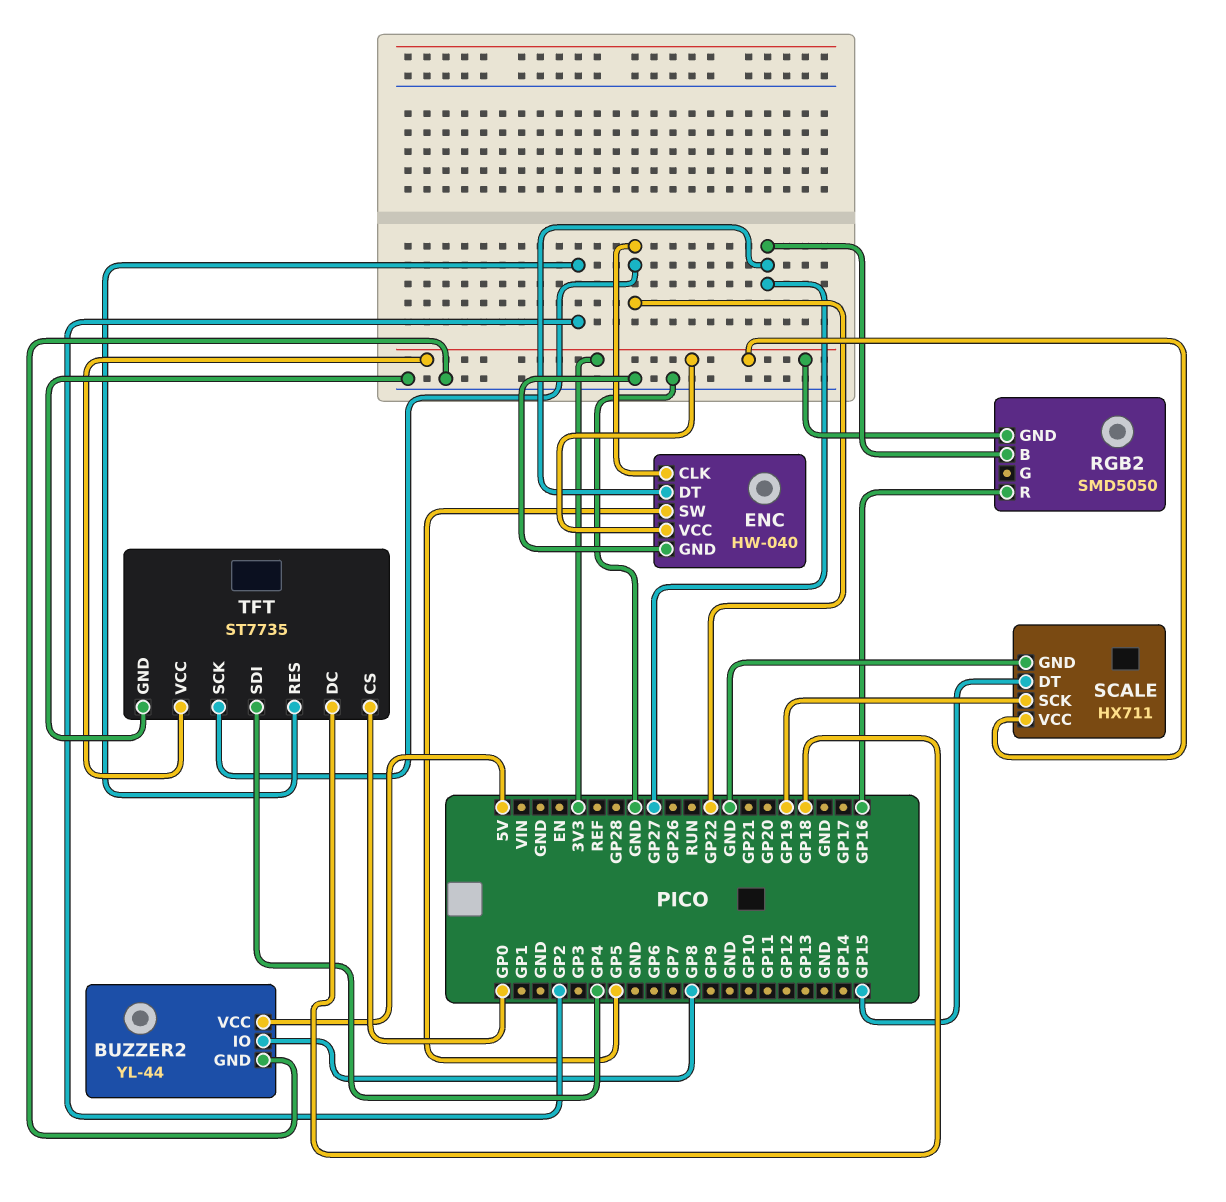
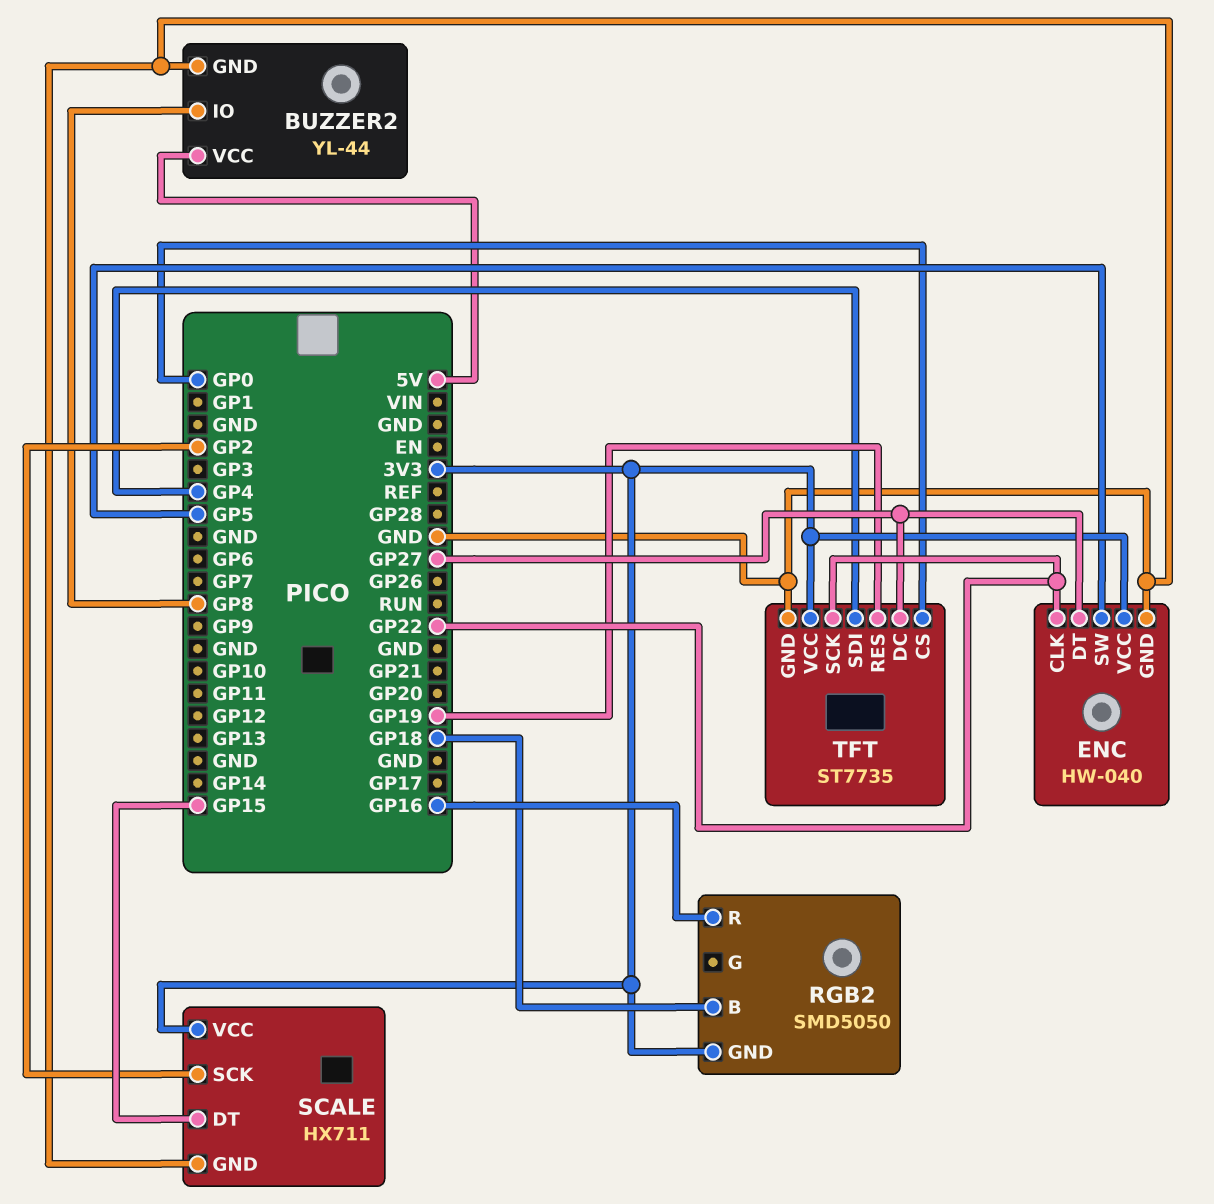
RGB2 pin B: GP27 -> GP18
SCALE pin SCK: GP19 -> GP2
TFT pin DC: GP18 -> GP27
TFT pin RES: GP2 -> GP19

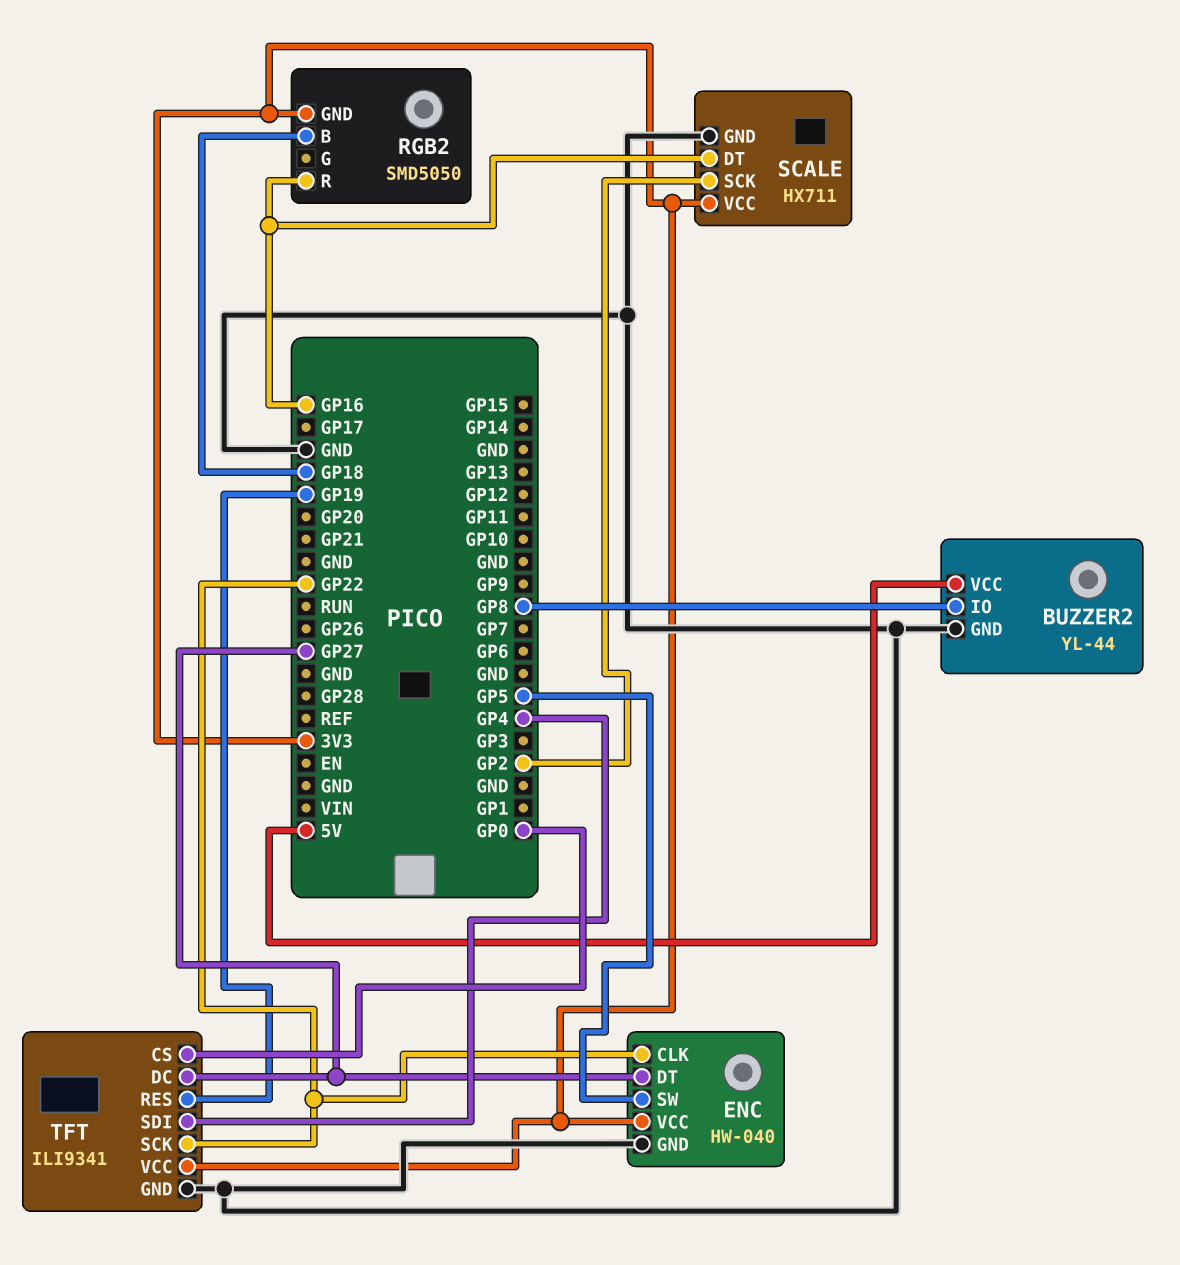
SCALE pin DT: GP15 -> GP16
TFT: ST7735 -> ILI9341

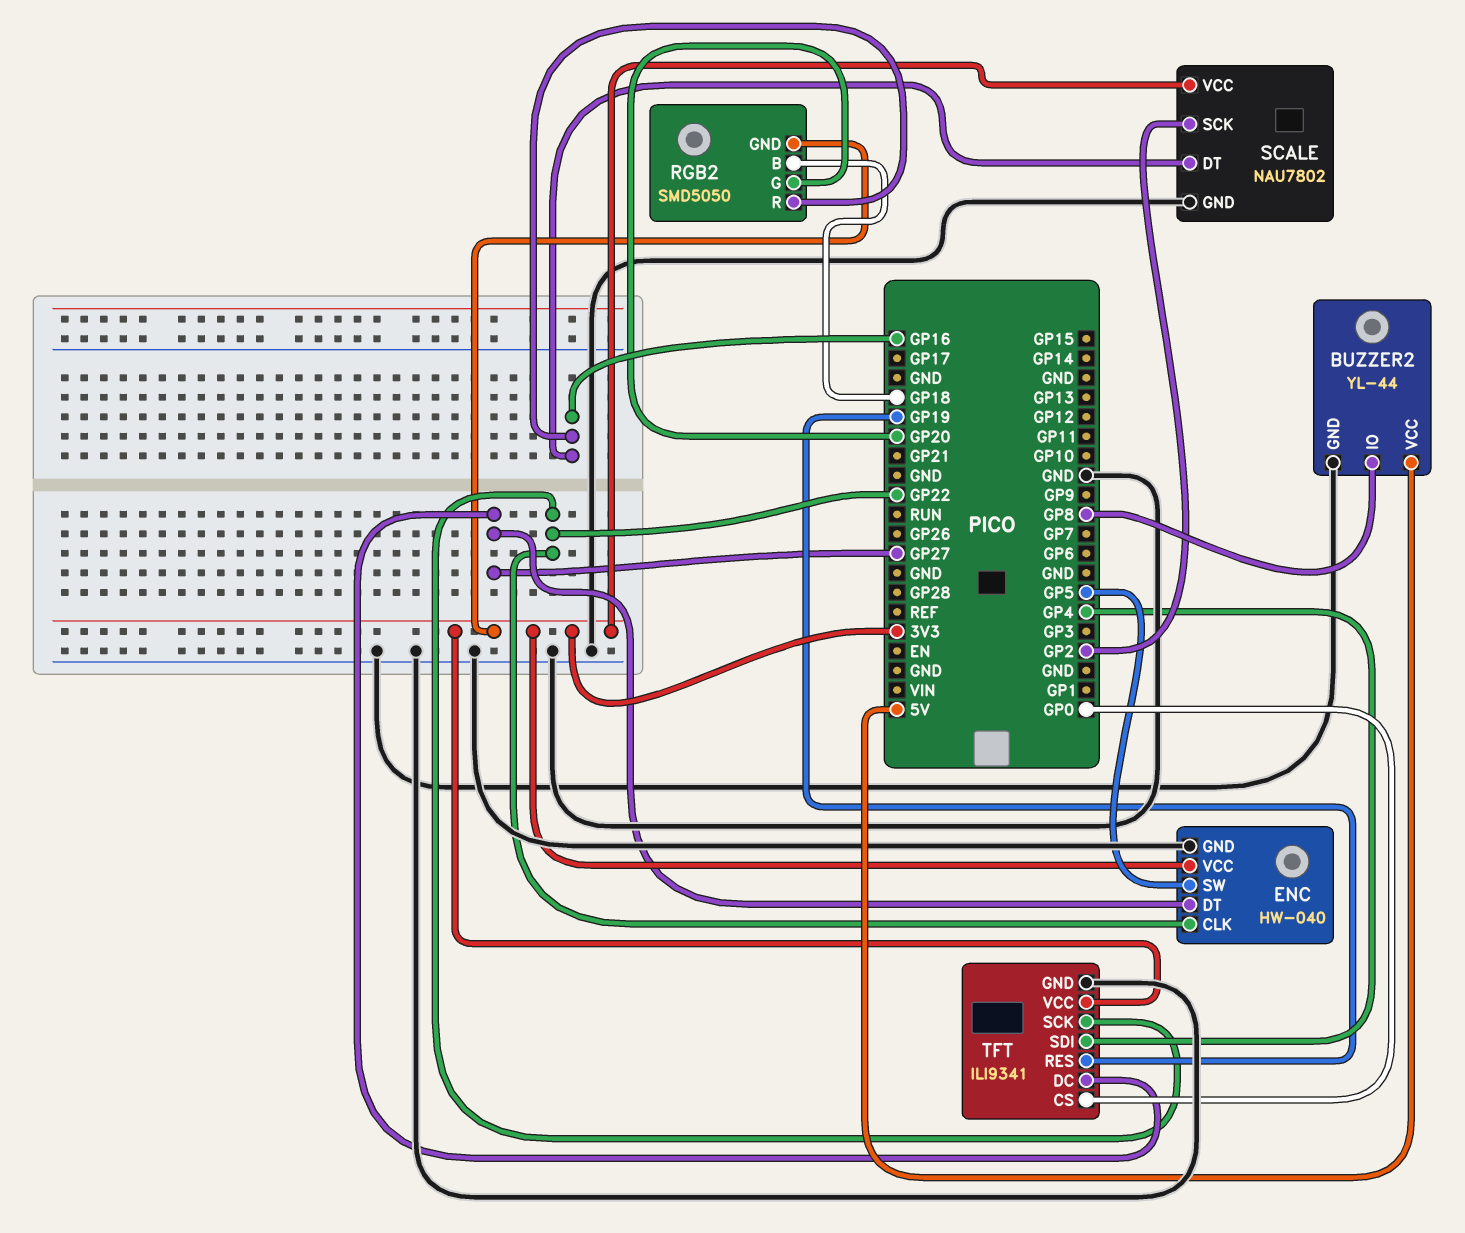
RGB2 pin G: none -> GP20
SCALE: HX711 -> NAU7802

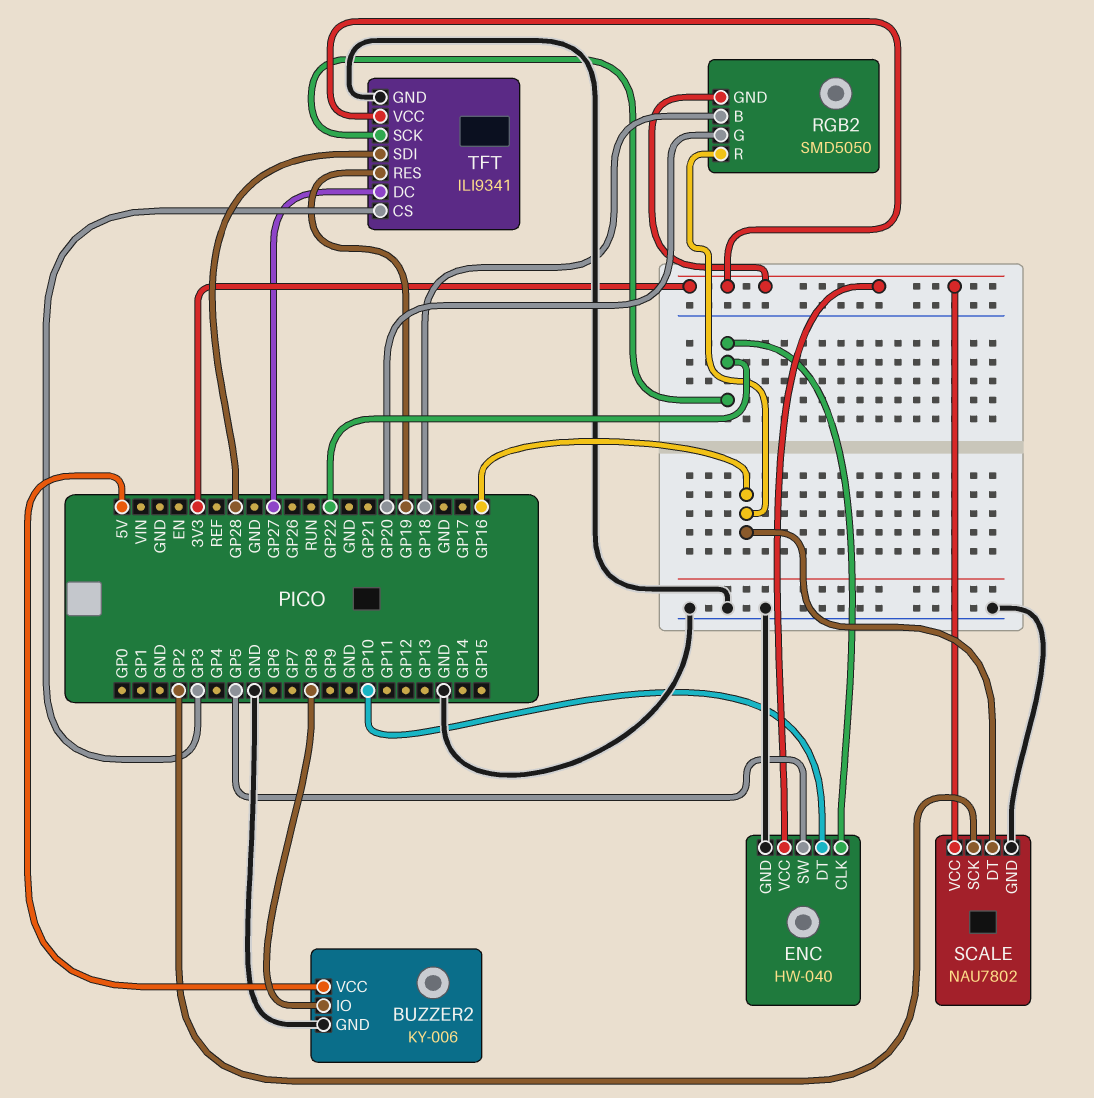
BUZZER2: YL-44 -> KY-006
ENC pin DT: GP27 -> GP10
TFT pin CS: GP0 -> GP3
TFT pin SDI: GP4 -> GP28

